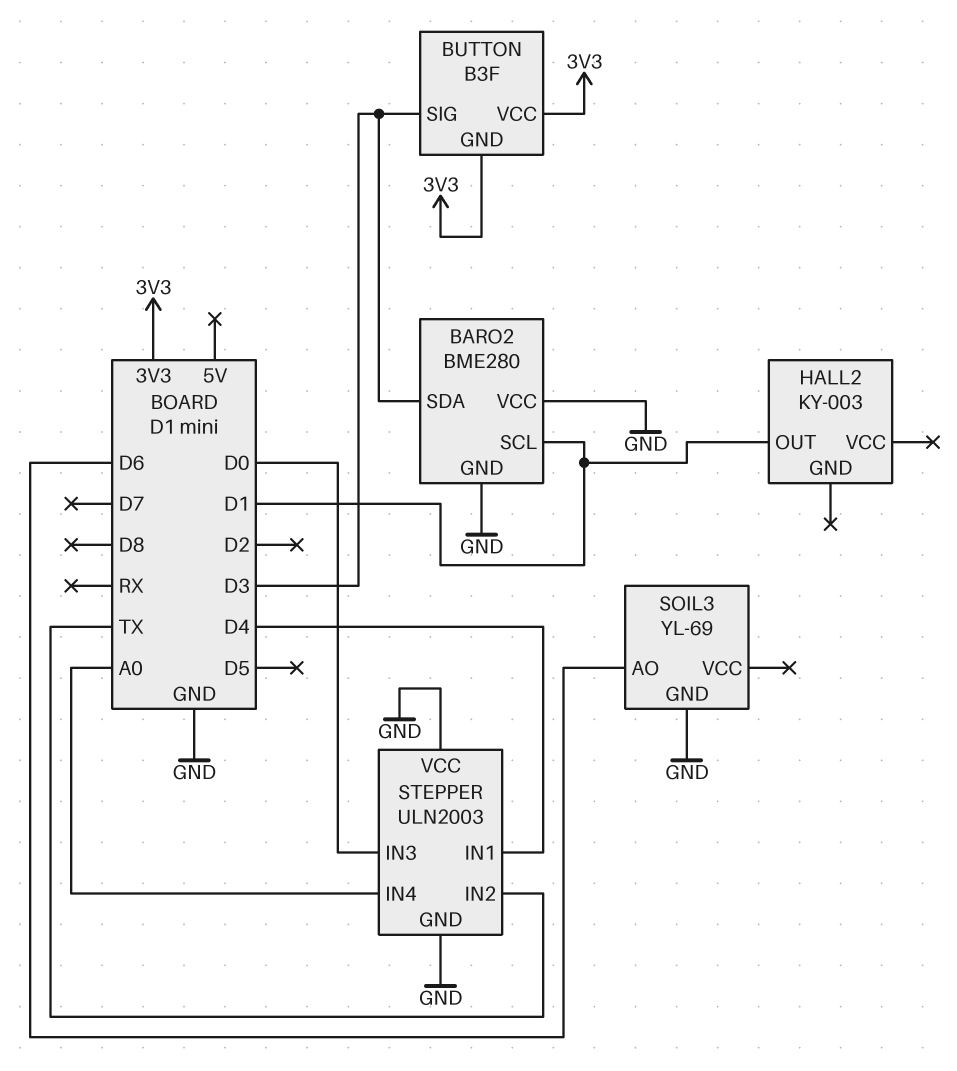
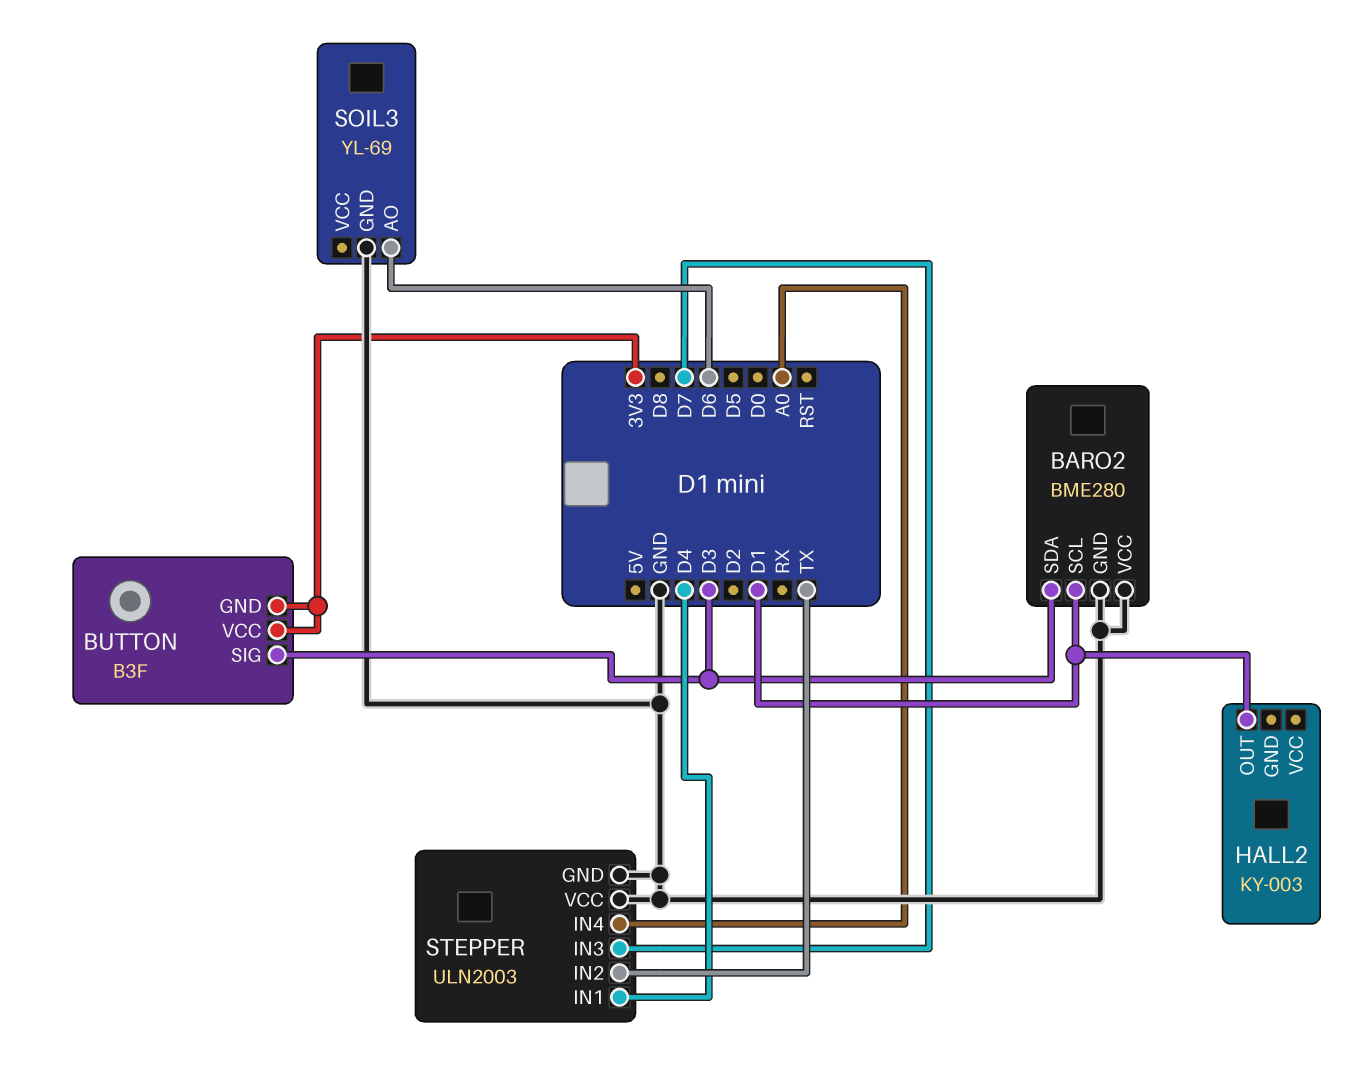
STEPPER pin IN3: D0 -> D7

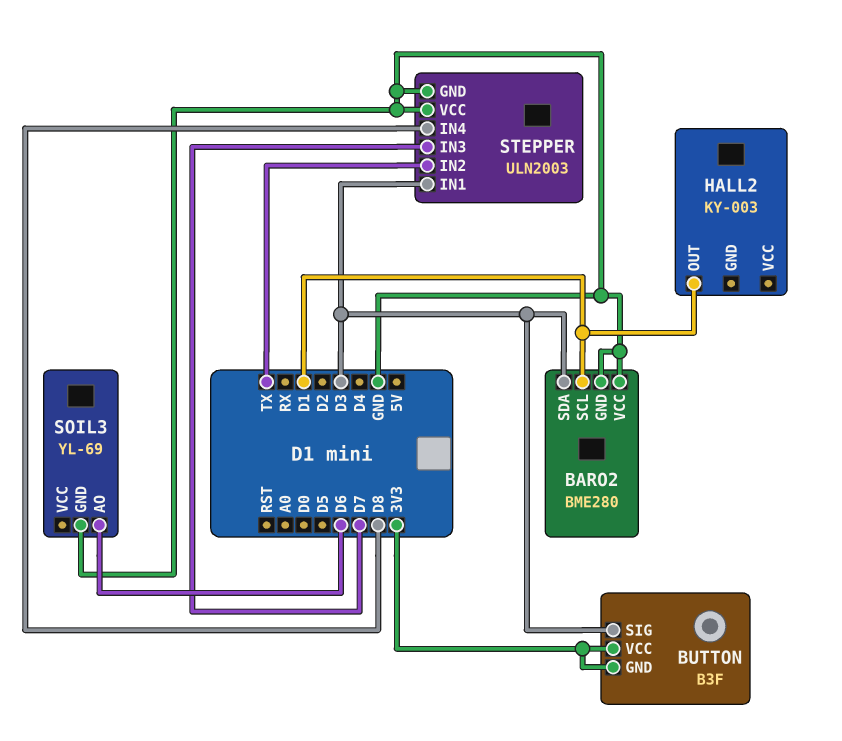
STEPPER pin IN1: D4 -> D3
STEPPER pin IN4: A0 -> D8

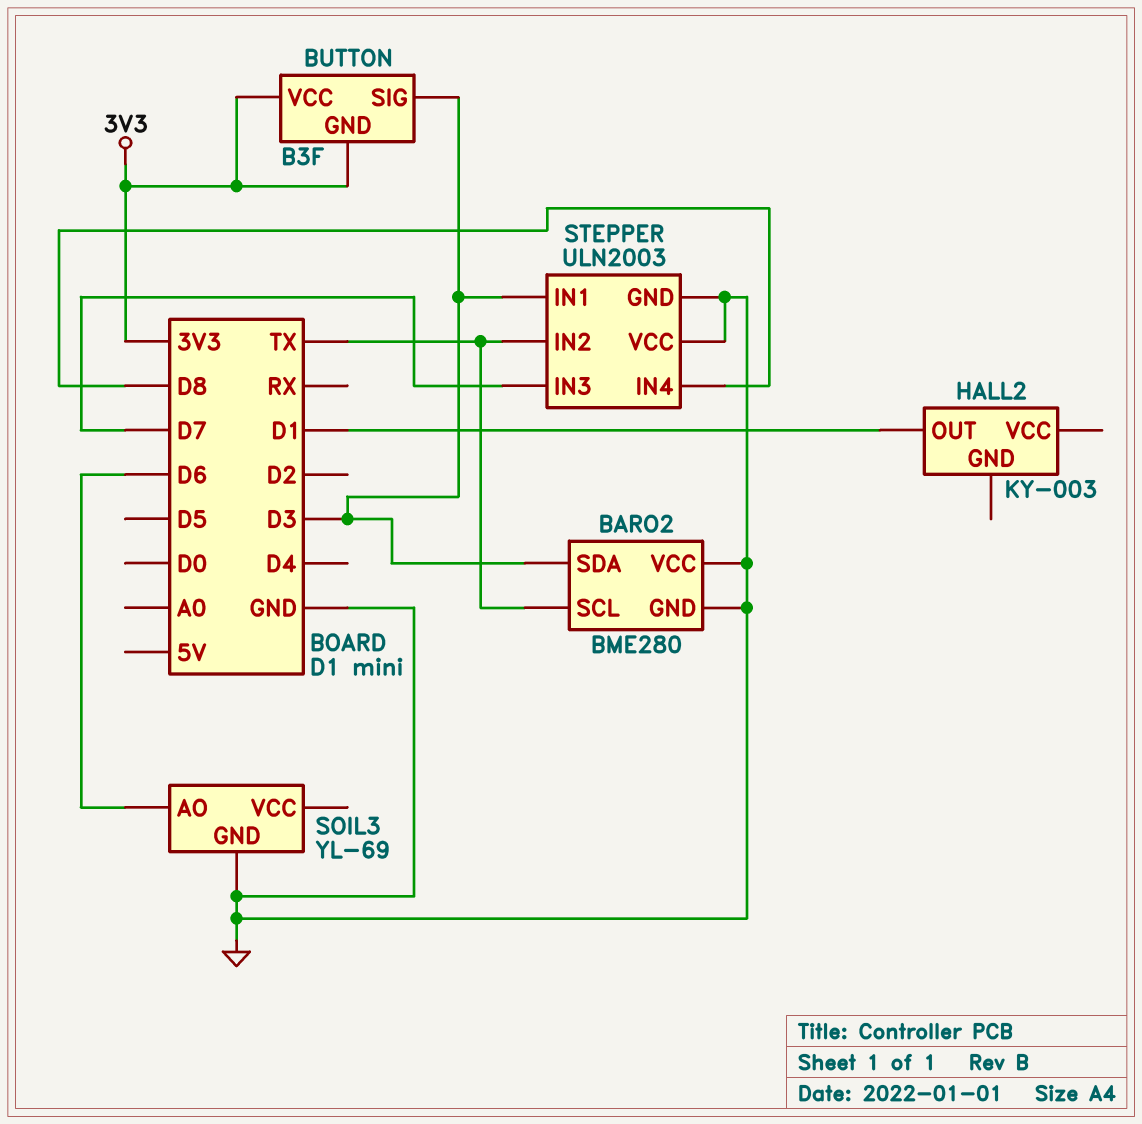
BARO2 pin SCL: D1 -> TX

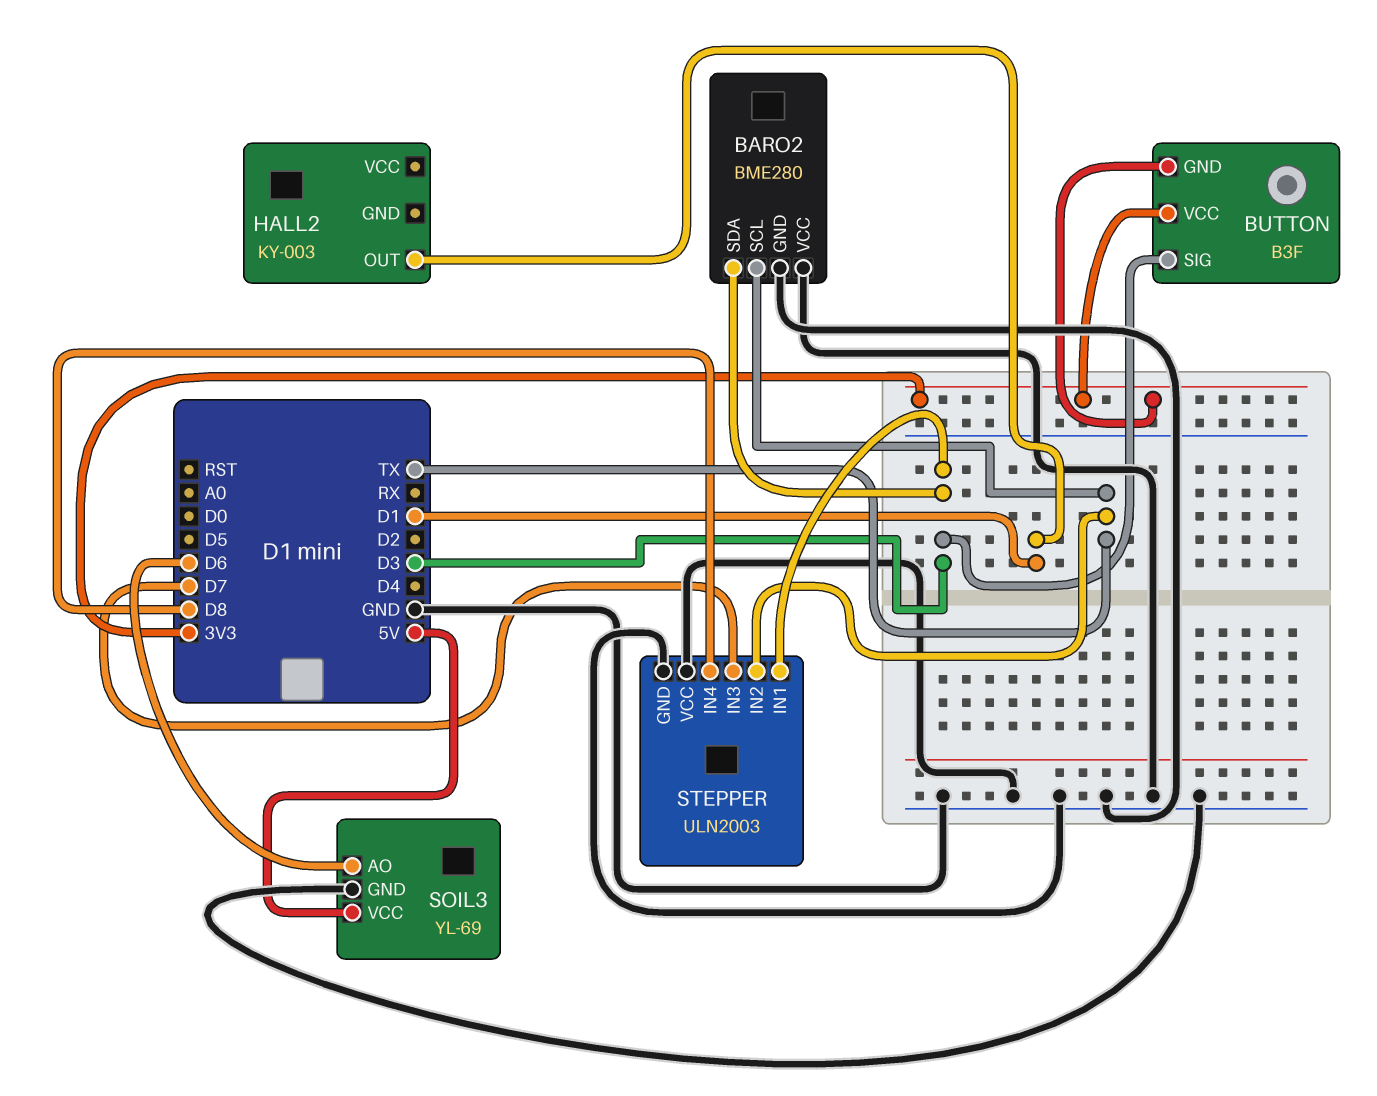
SOIL3 pin VCC: none -> 5V

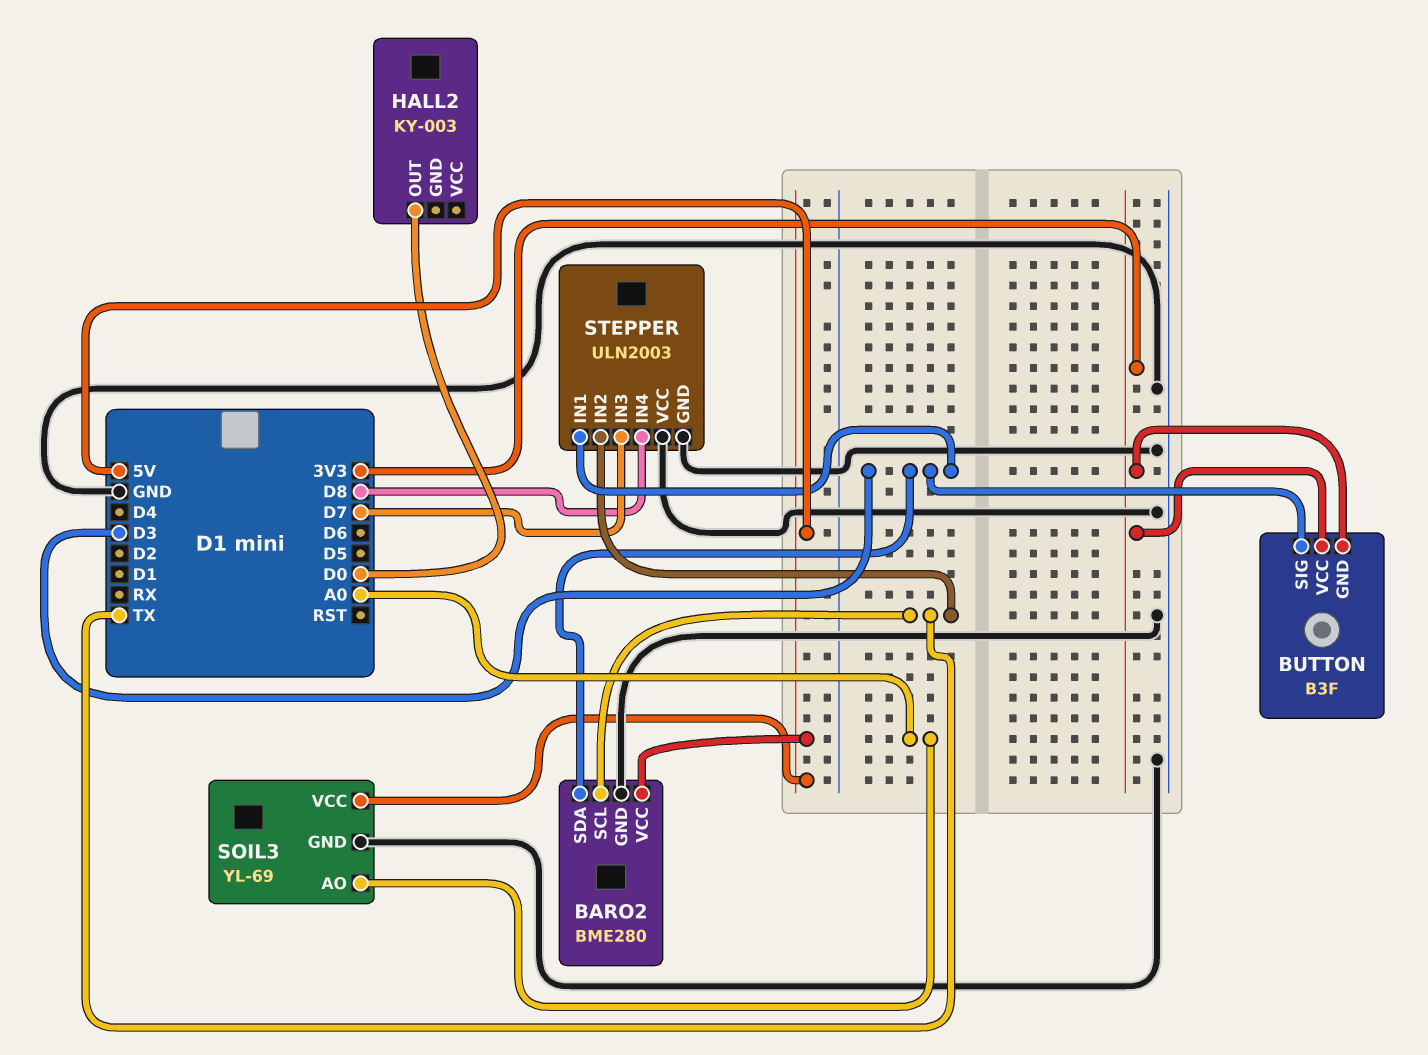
BARO2 pin VCC: GND -> 5V
HALL2 pin OUT: D1 -> D0
SOIL3 pin AO: D6 -> A0

